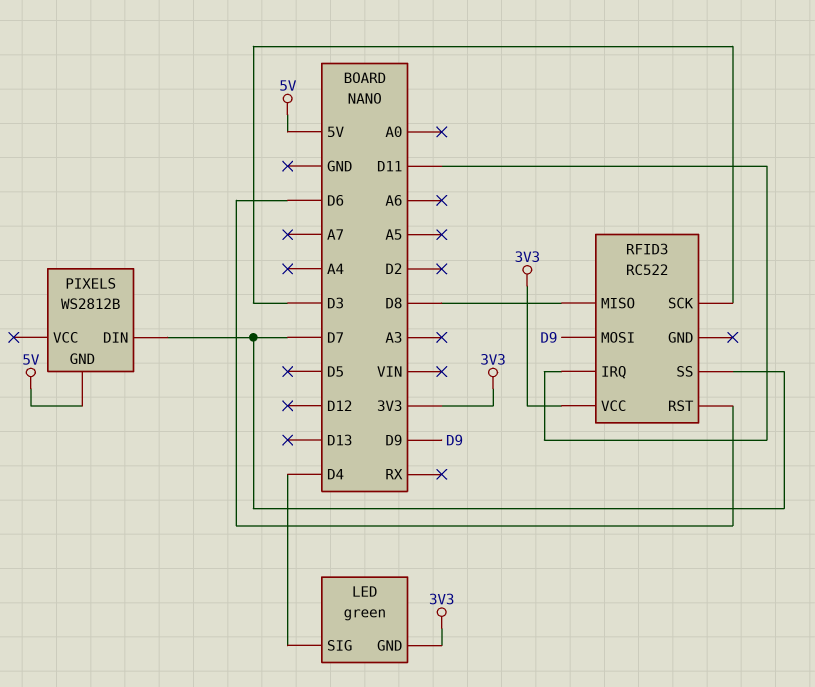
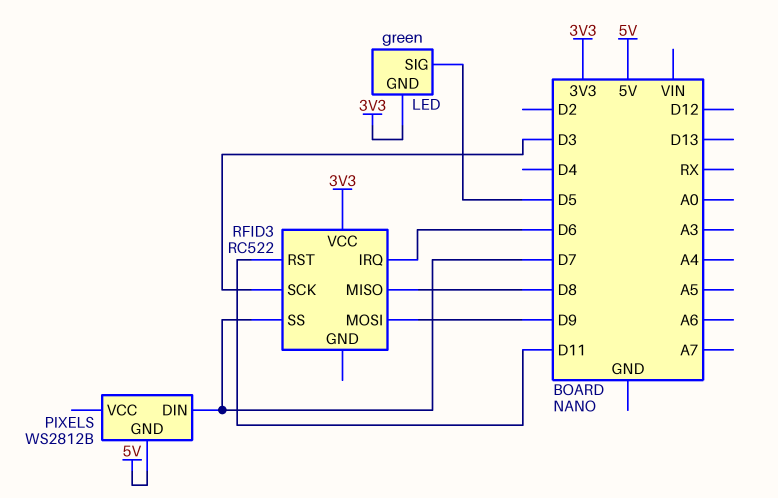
LED pin SIG: D4 -> D5
RFID3 pin IRQ: D11 -> D6
RFID3 pin RST: D6 -> D11

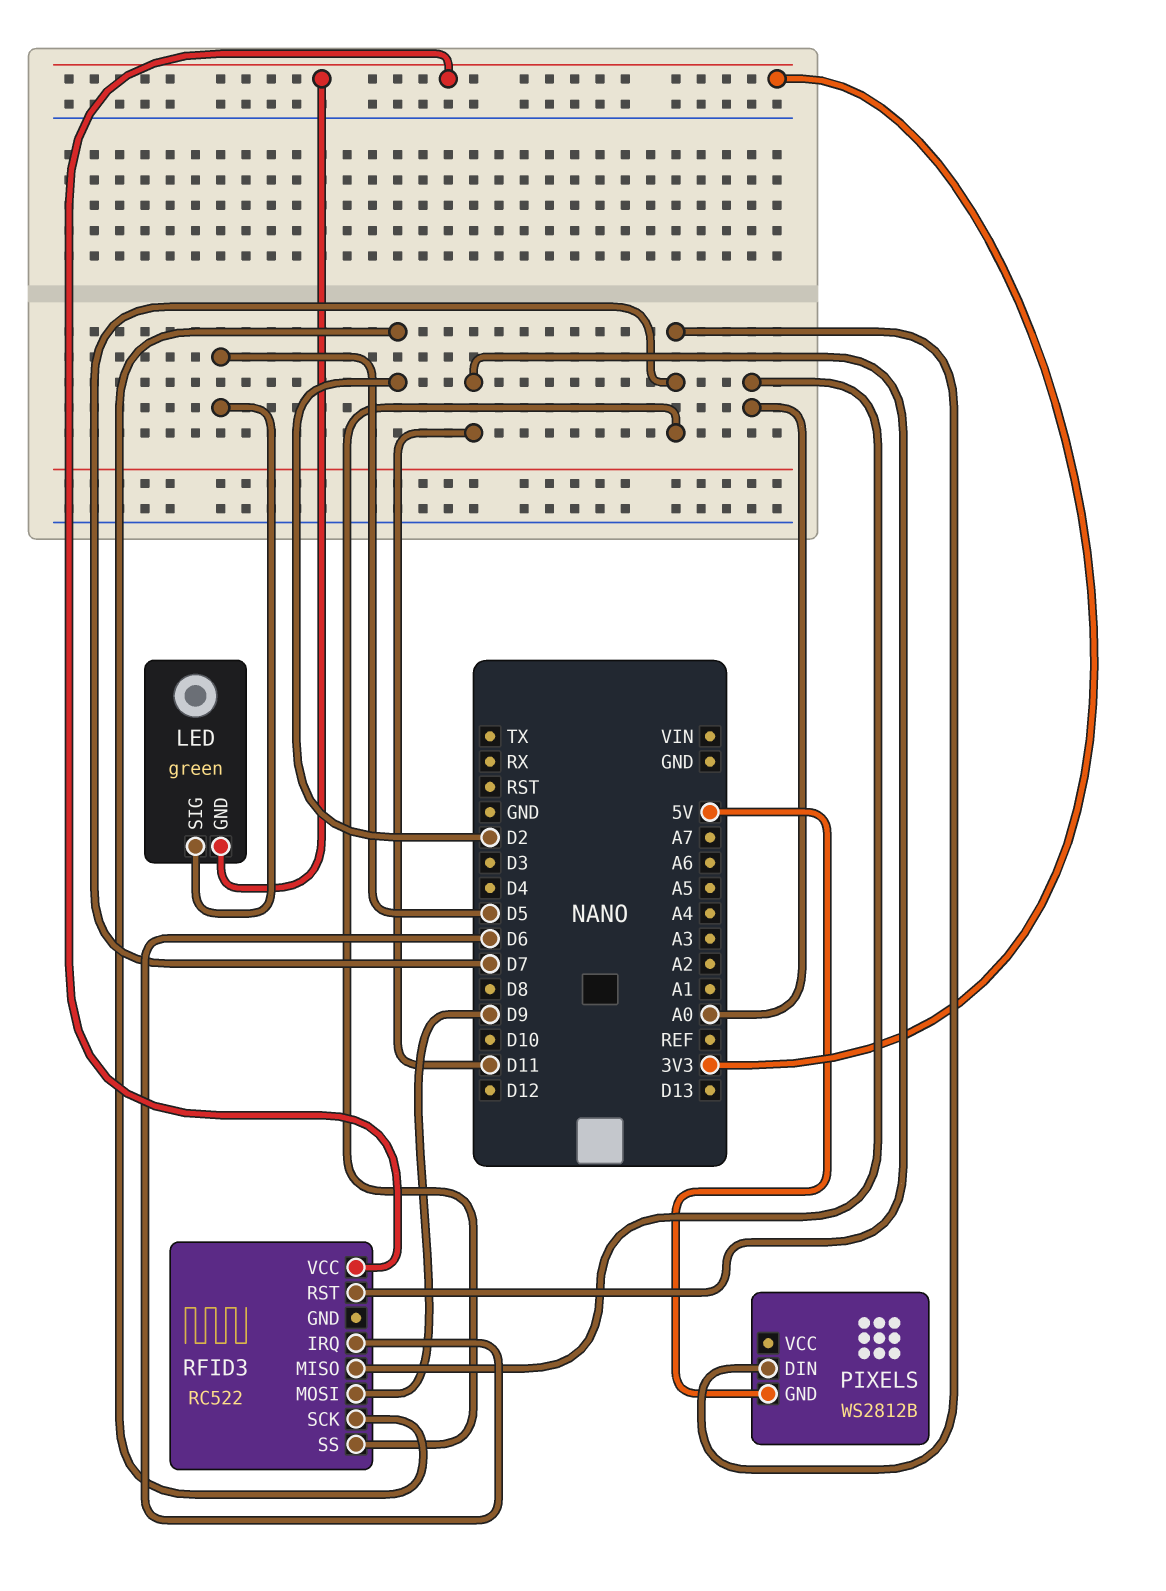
RFID3 pin MISO: D8 -> A0
RFID3 pin SCK: D3 -> D2

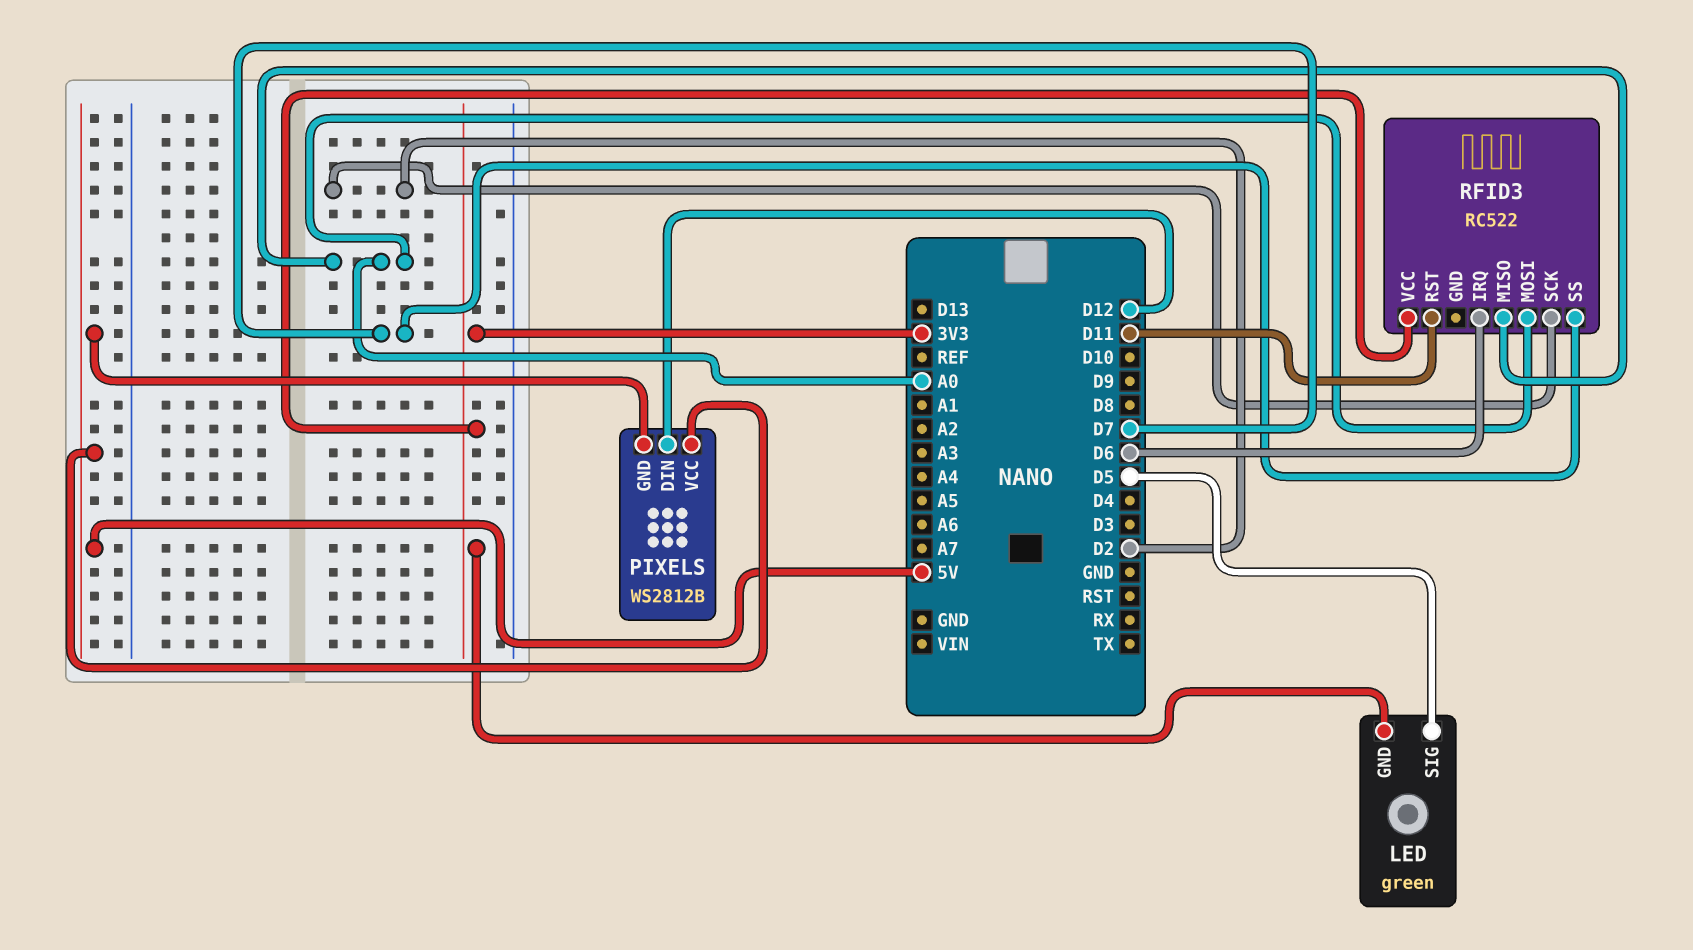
PIXELS pin DIN: D7 -> D12
PIXELS pin VCC: none -> 5V
RFID3 pin MOSI: D9 -> A0

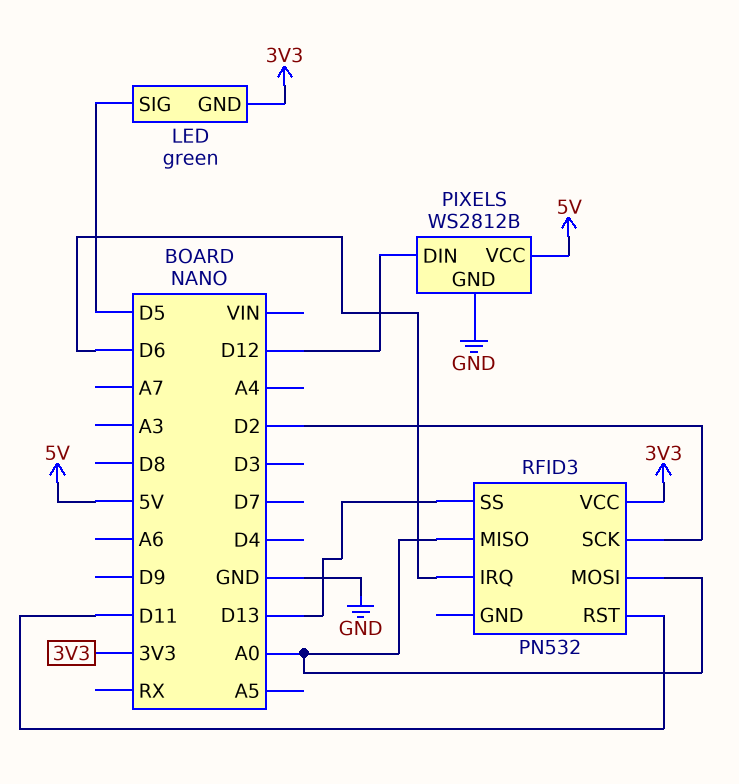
PIXELS pin GND: 5V -> GND
RFID3: RC522 -> PN532
RFID3 pin SS: D7 -> D13

